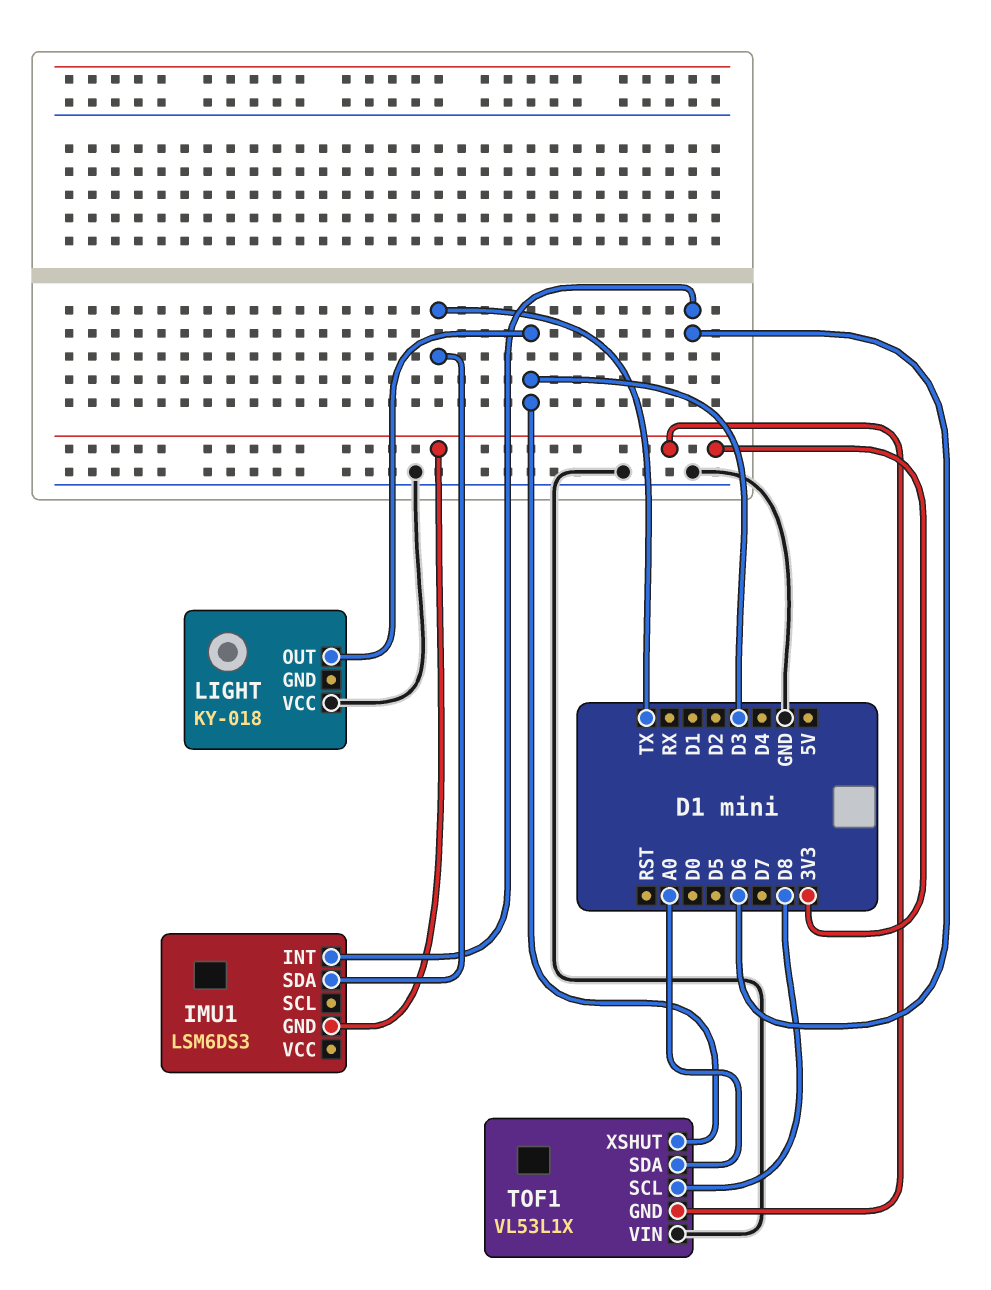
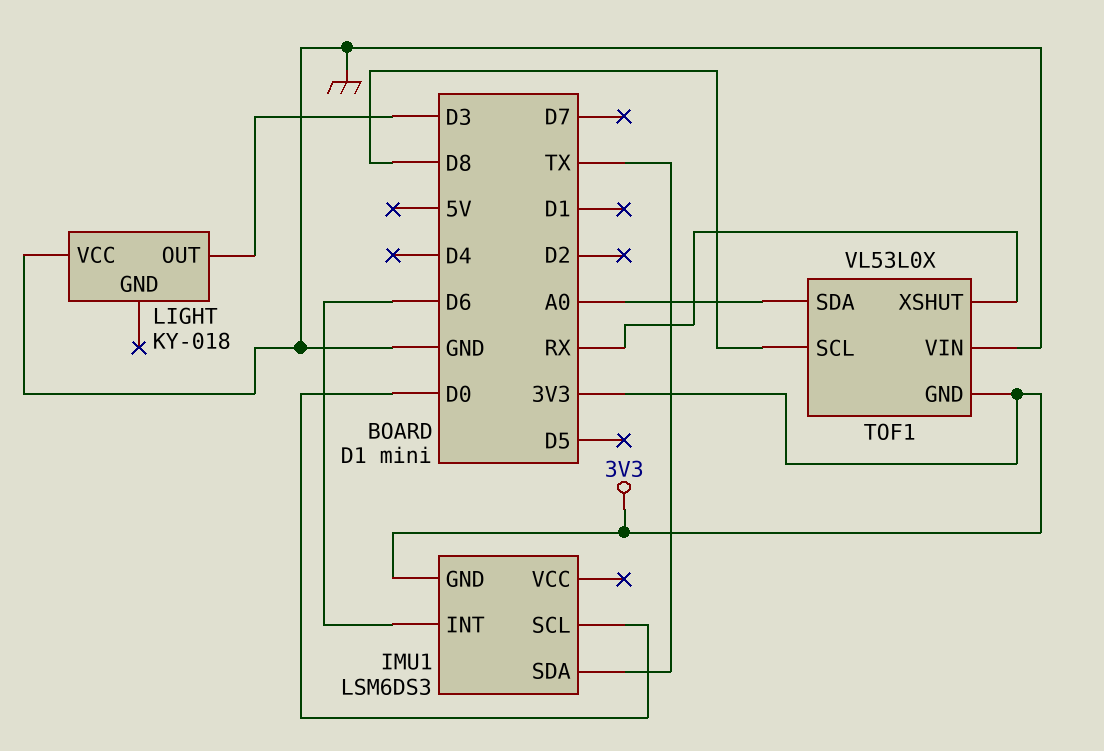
IMU1 pin SCL: none -> D0
TOF1: VL53L1X -> VL53L0X
TOF1 pin XSHUT: D3 -> RX

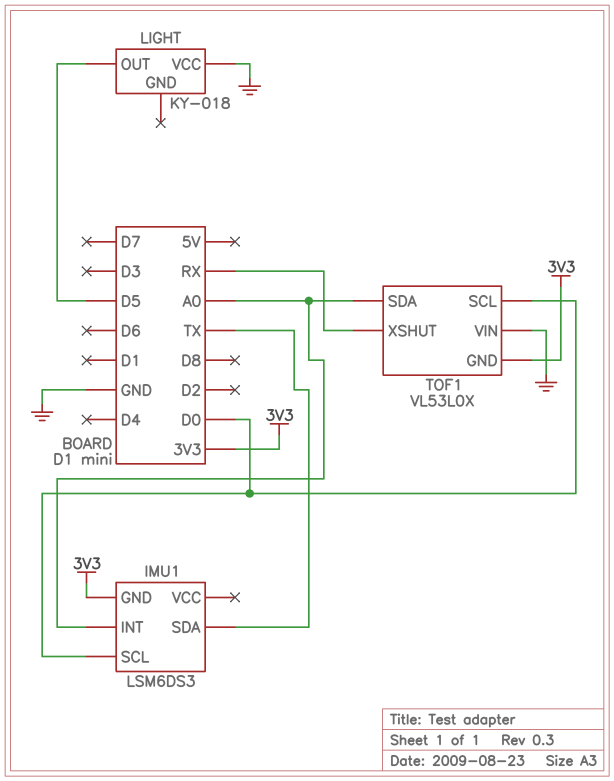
IMU1 pin INT: D6 -> A0
LIGHT pin OUT: D3 -> D5
TOF1 pin SCL: D8 -> D0

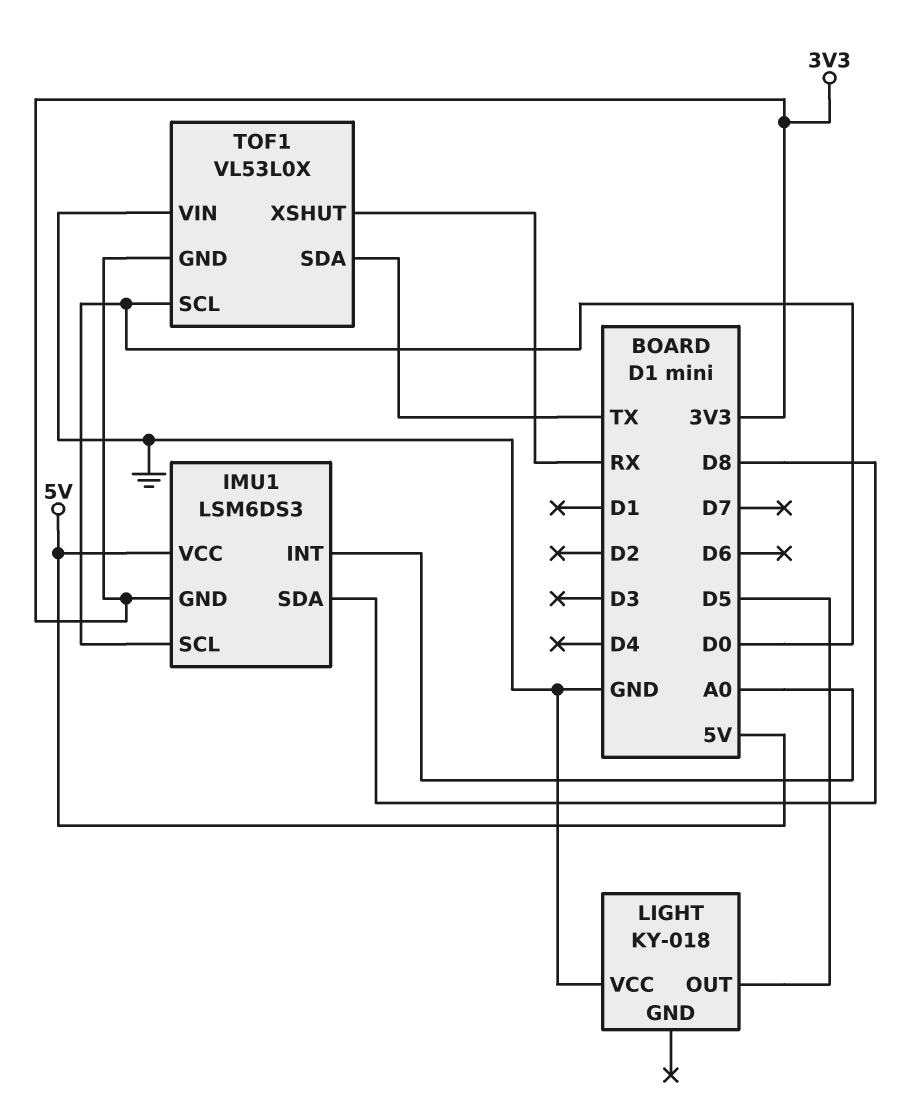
IMU1 pin SDA: TX -> D8
IMU1 pin VCC: none -> 5V
TOF1 pin SDA: A0 -> TX

